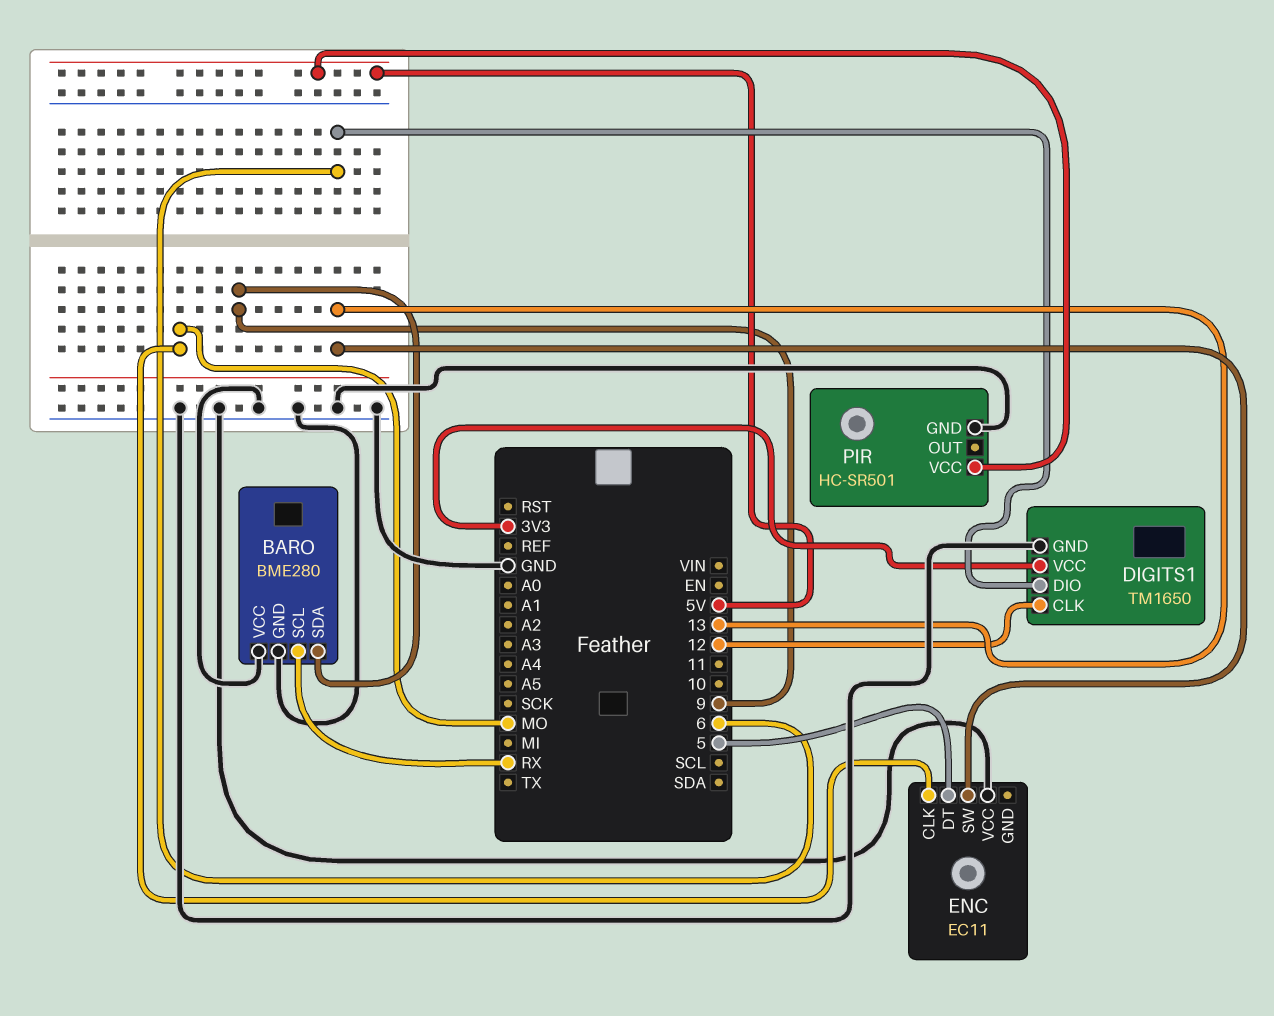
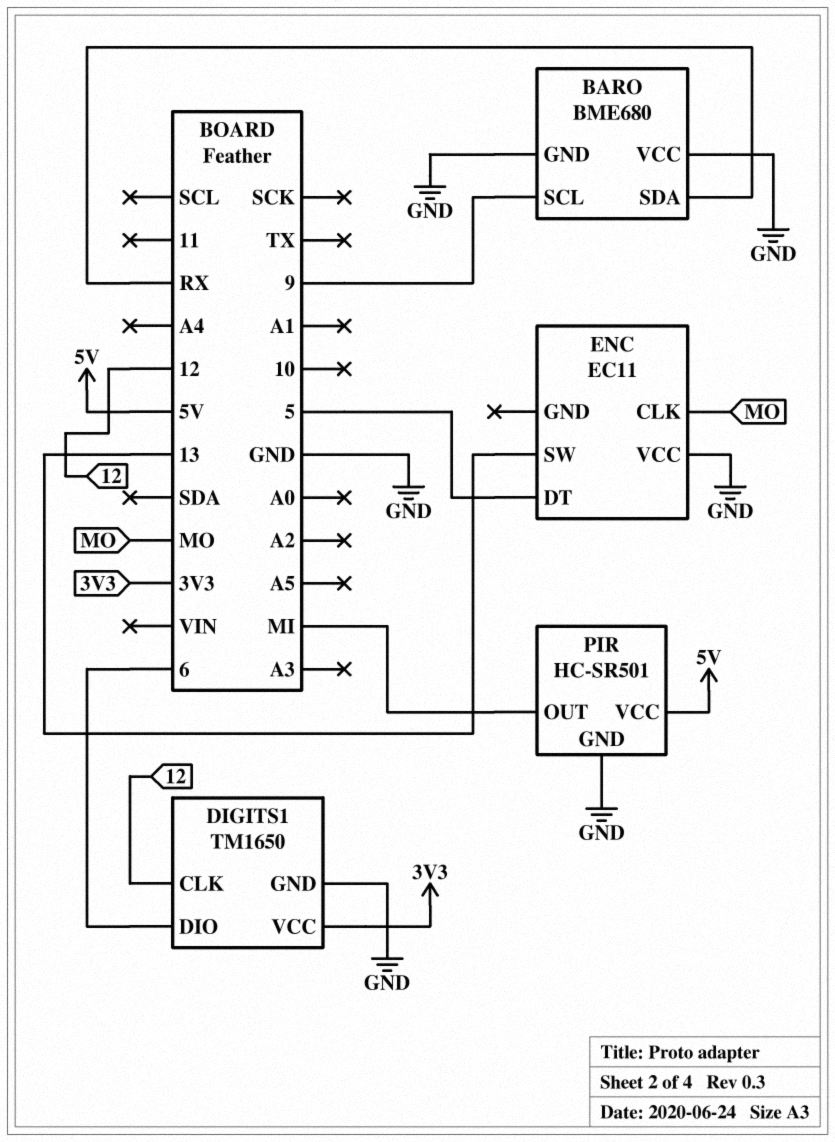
BARO: BME280 -> BME680
BARO pin SCL: RX -> 9
BARO pin SDA: 9 -> RX
PIR pin OUT: none -> MI

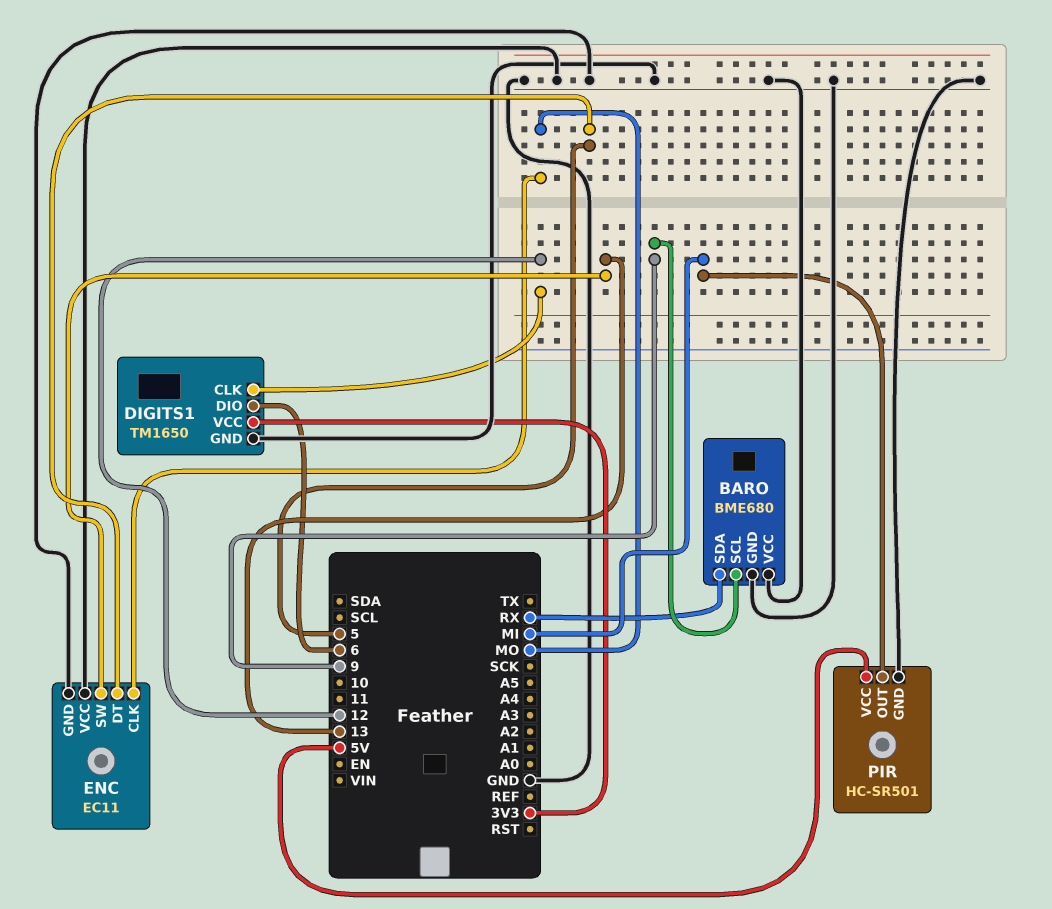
ENC pin GND: none -> GND

